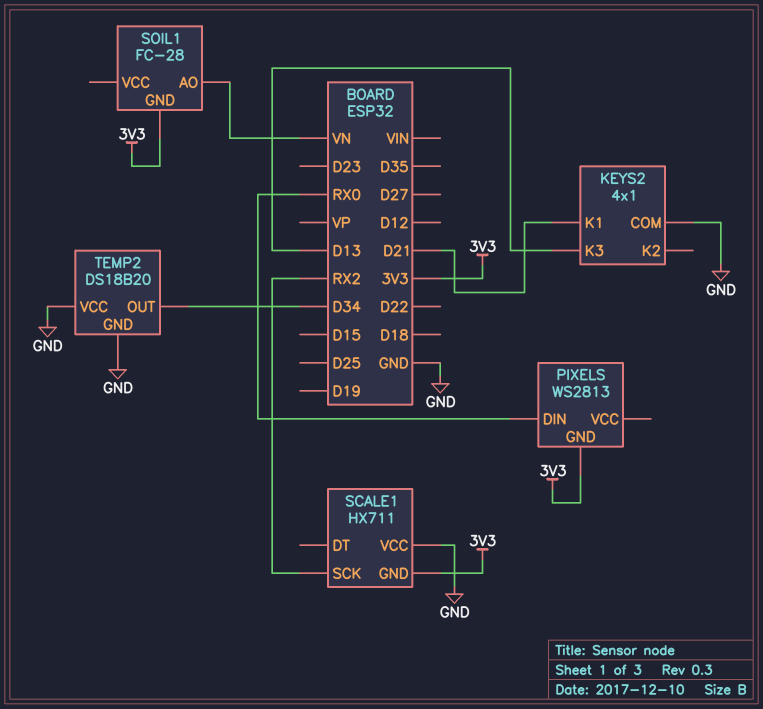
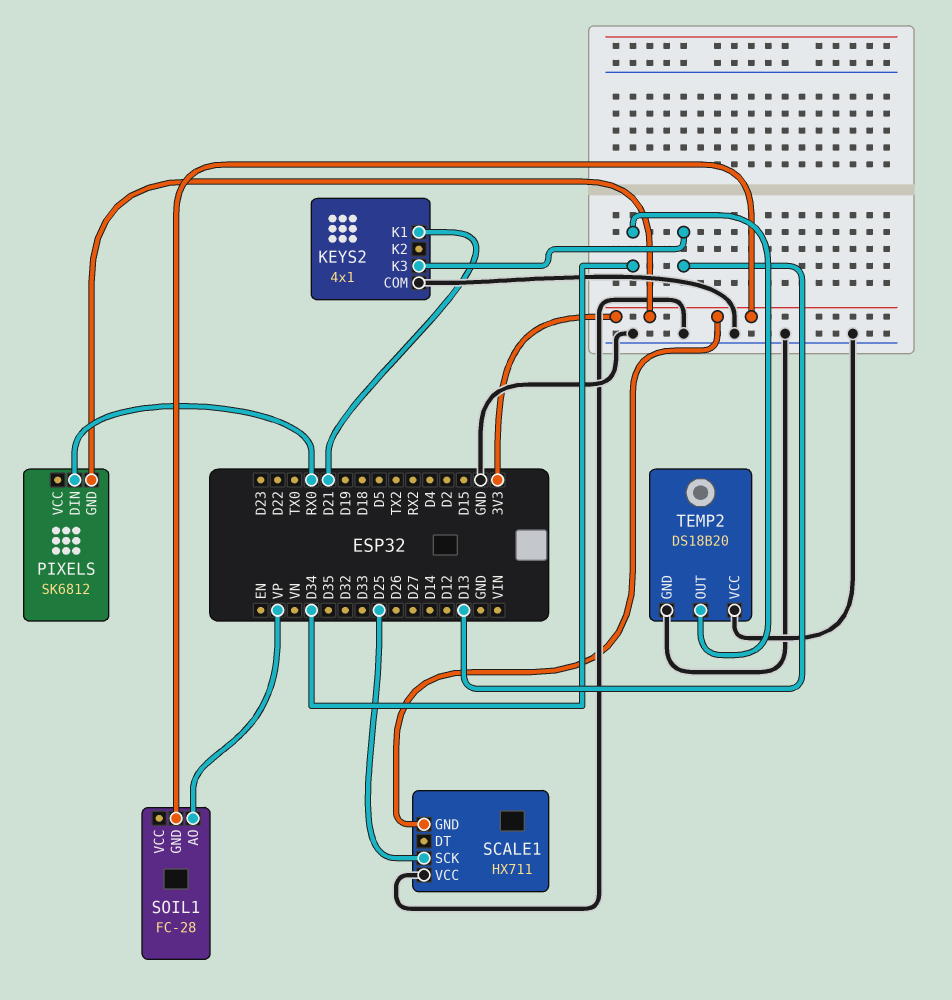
PIXELS: WS2813 -> SK6812
SCALE1 pin SCK: RX2 -> D25
SOIL1 pin AO: VN -> VP

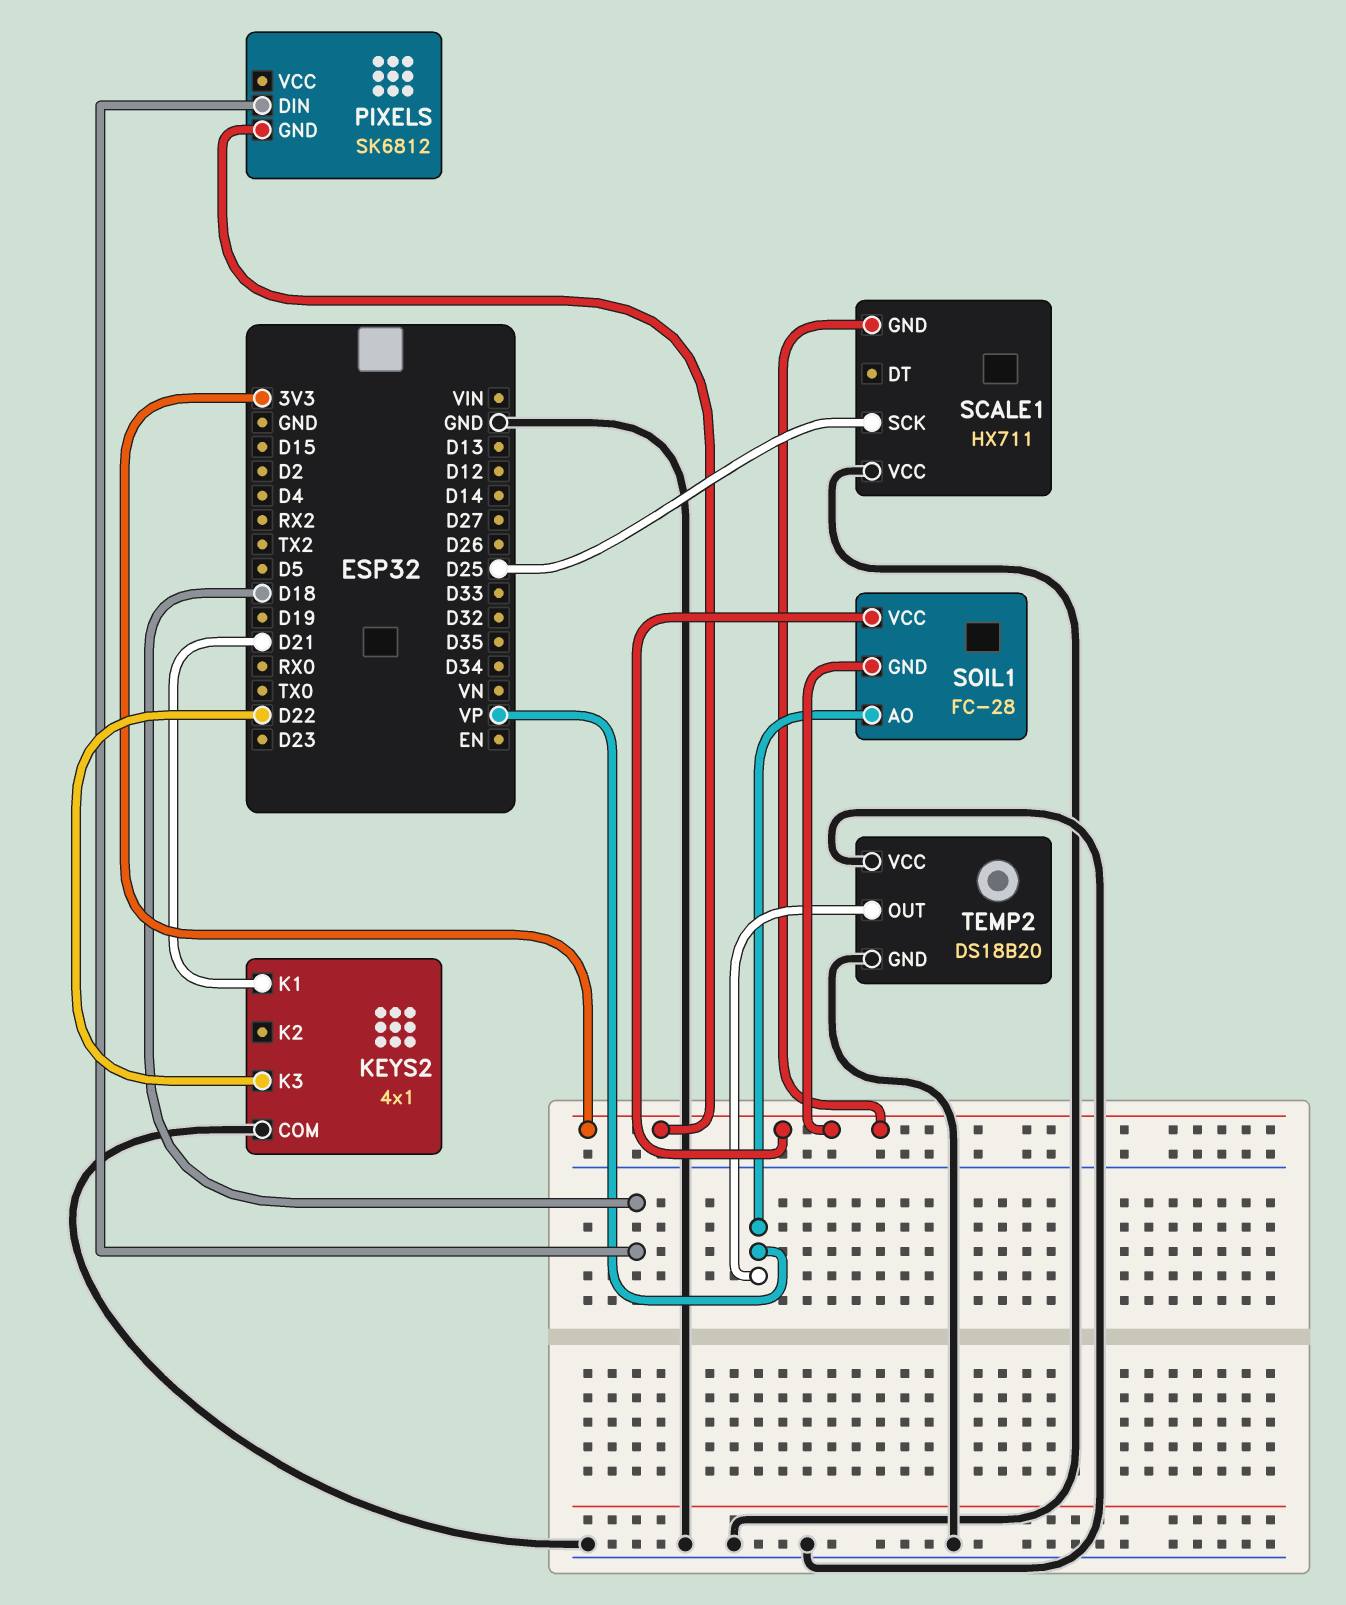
KEYS2 pin K3: D13 -> D22
PIXELS pin DIN: RX0 -> D18
SOIL1 pin VCC: none -> 3V3
TEMP2 pin OUT: D34 -> VP

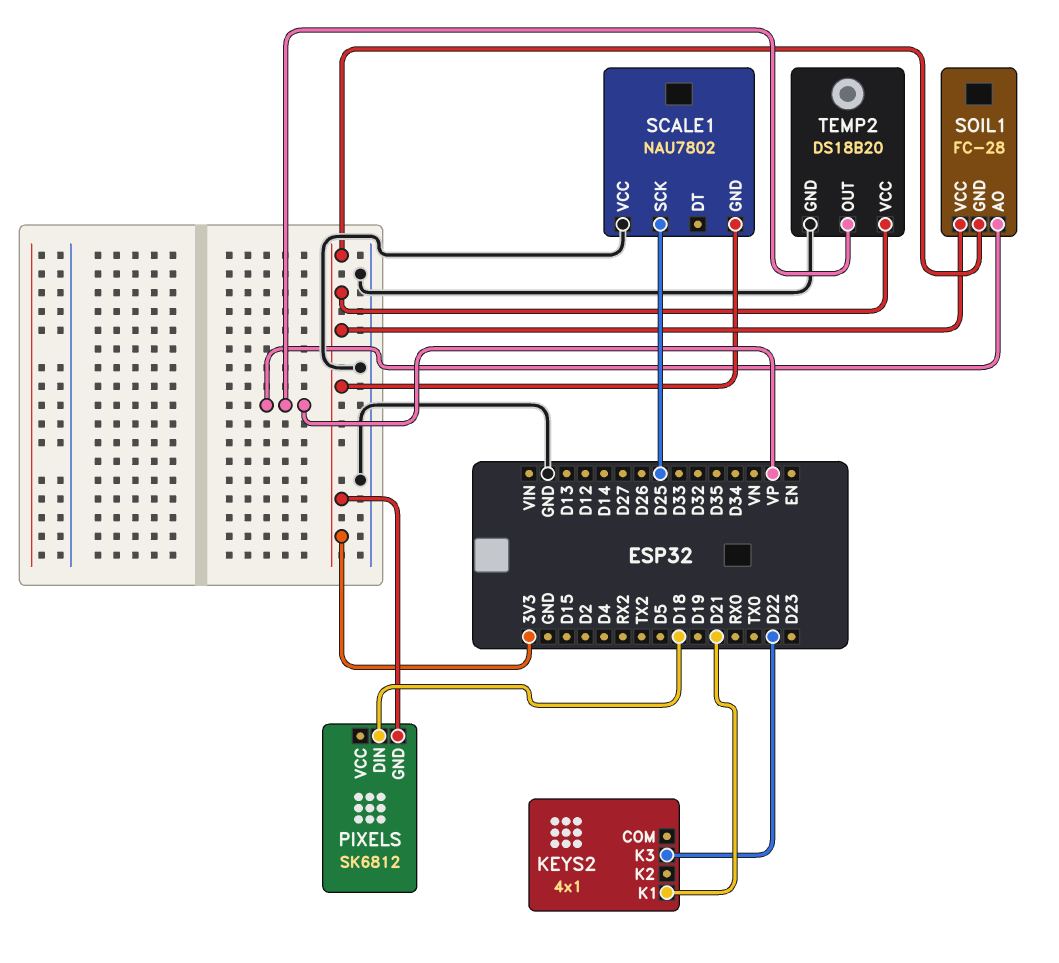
KEYS2 pin COM: GND -> none
SCALE1: HX711 -> NAU7802
TEMP2 pin VCC: GND -> 3V3

